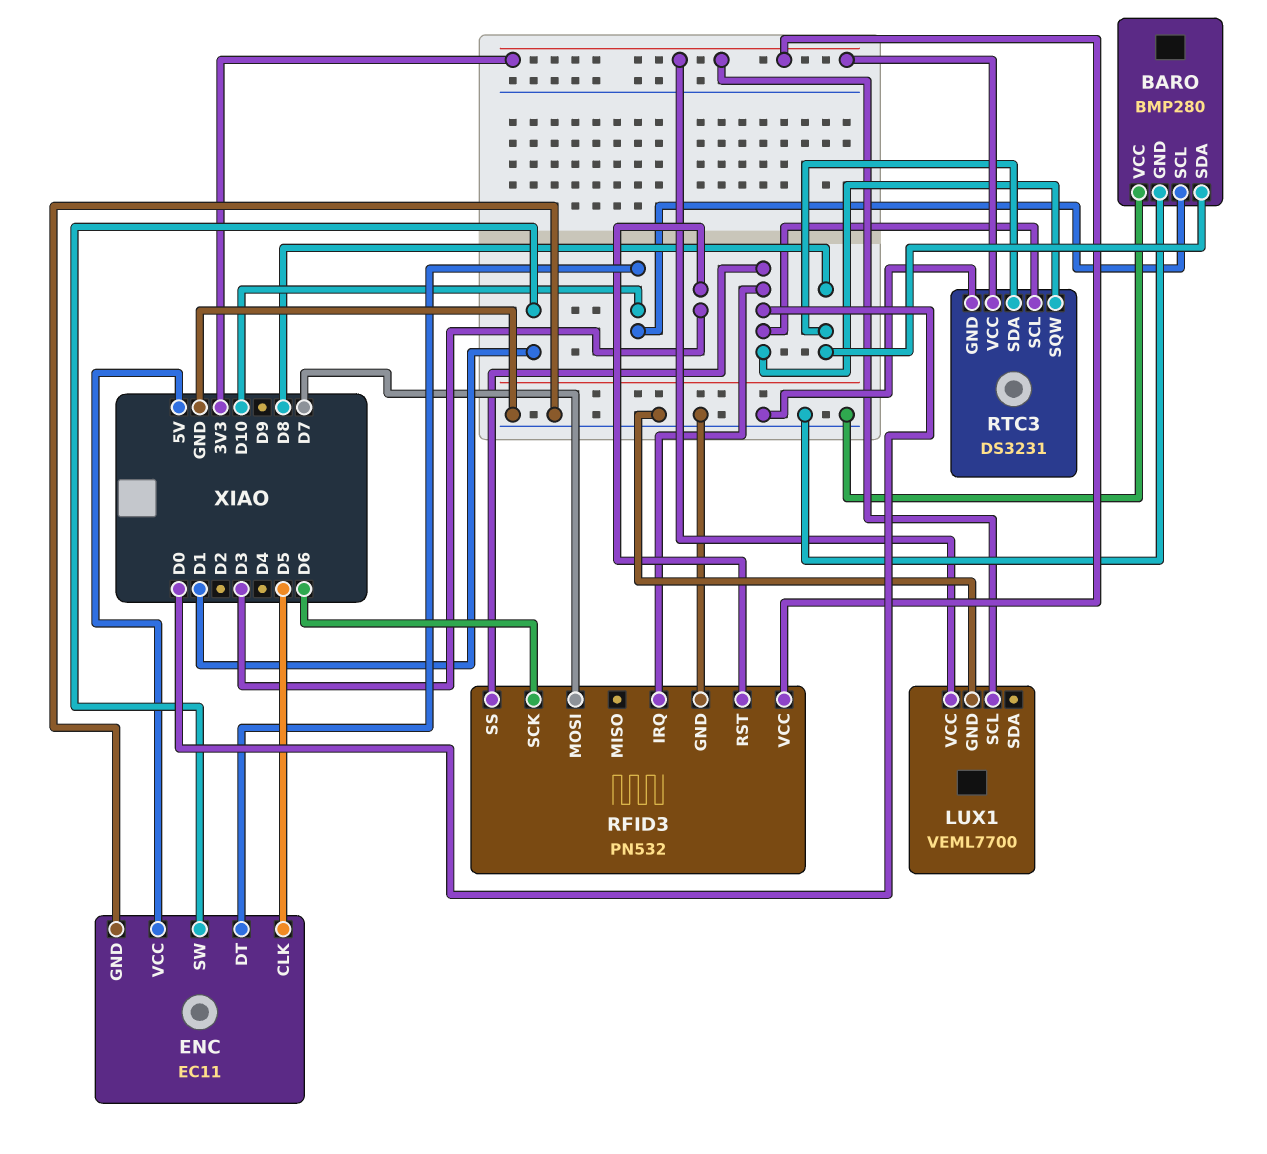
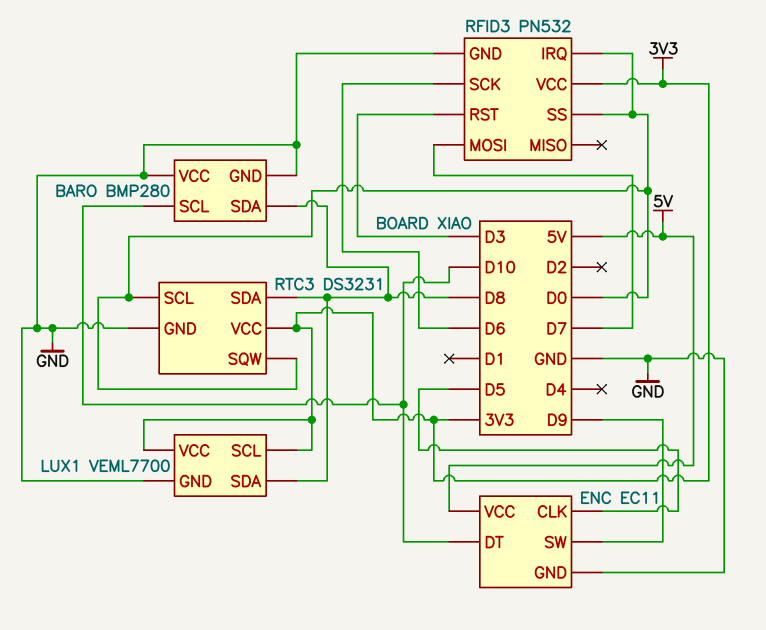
ENC pin SW: D1 -> D9
LUX1 pin SDA: none -> D8

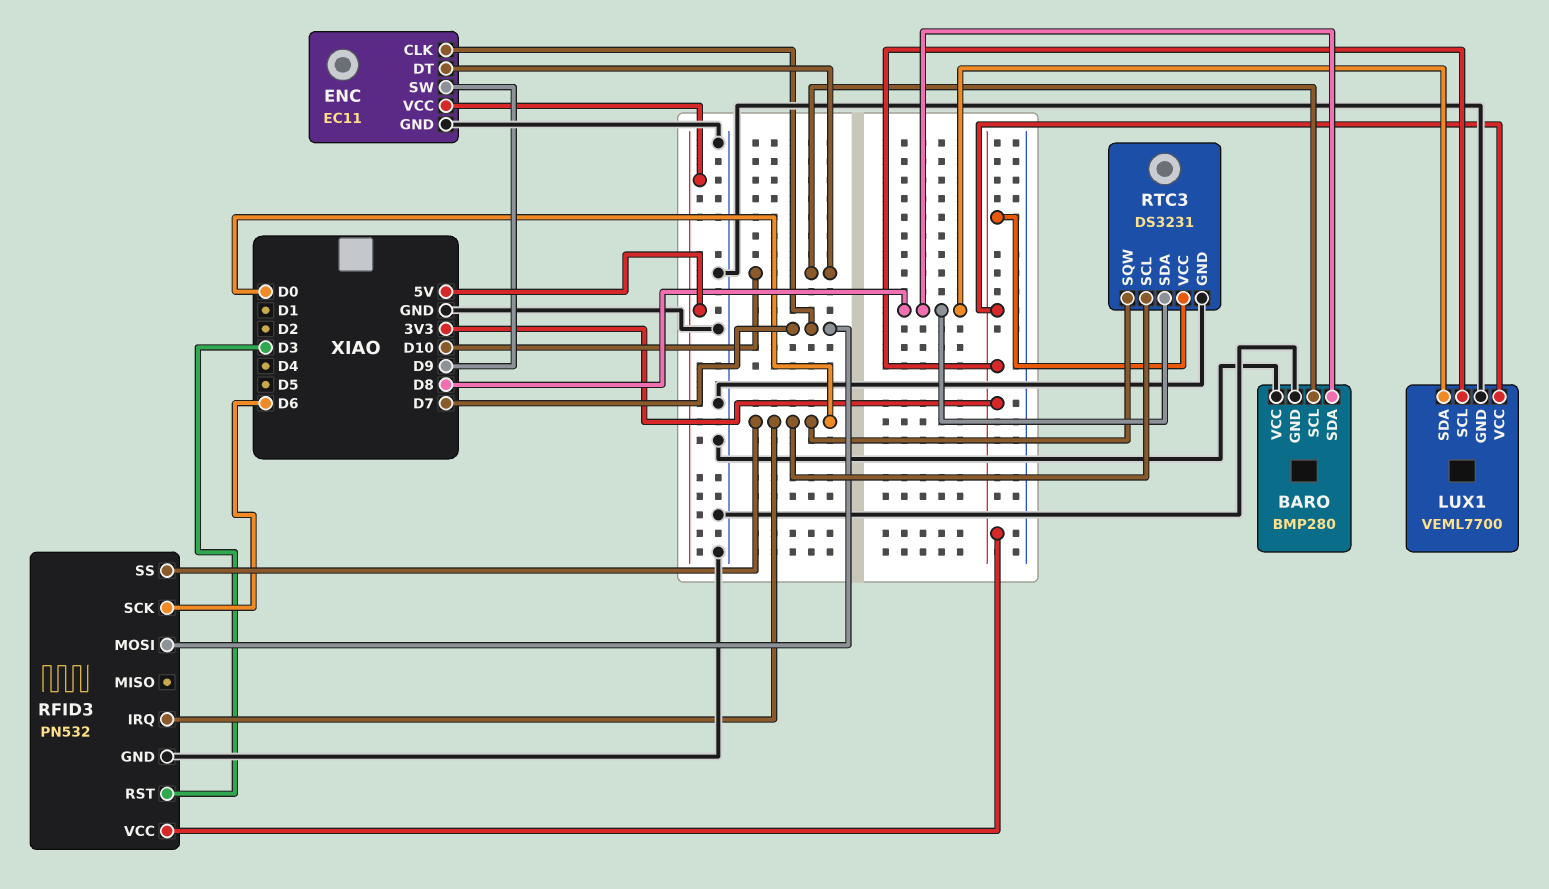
ENC pin CLK: D5 -> D7

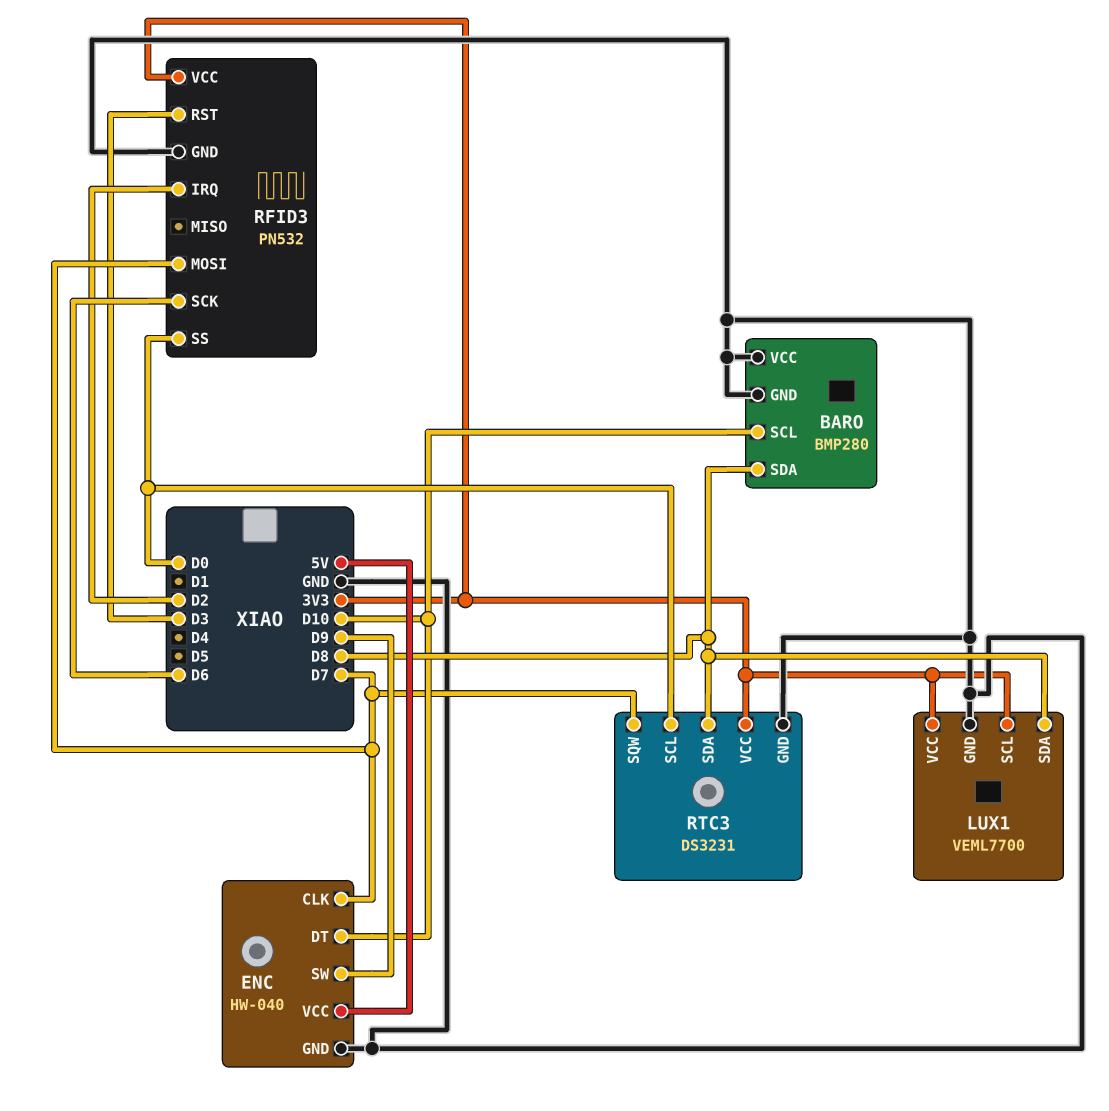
ENC: EC11 -> HW-040
RFID3 pin IRQ: D0 -> D2
RTC3 pin SQW: D0 -> D7

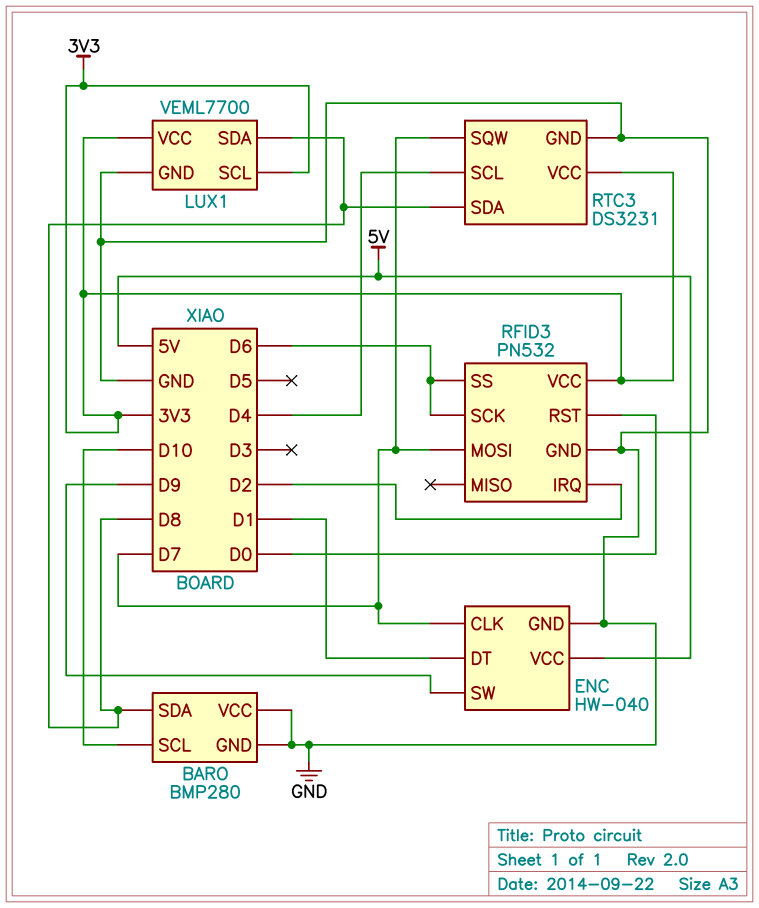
ENC pin DT: D10 -> D1
RFID3 pin RST: D3 -> D0
RFID3 pin SS: D0 -> D6
RTC3 pin SCL: D0 -> D4

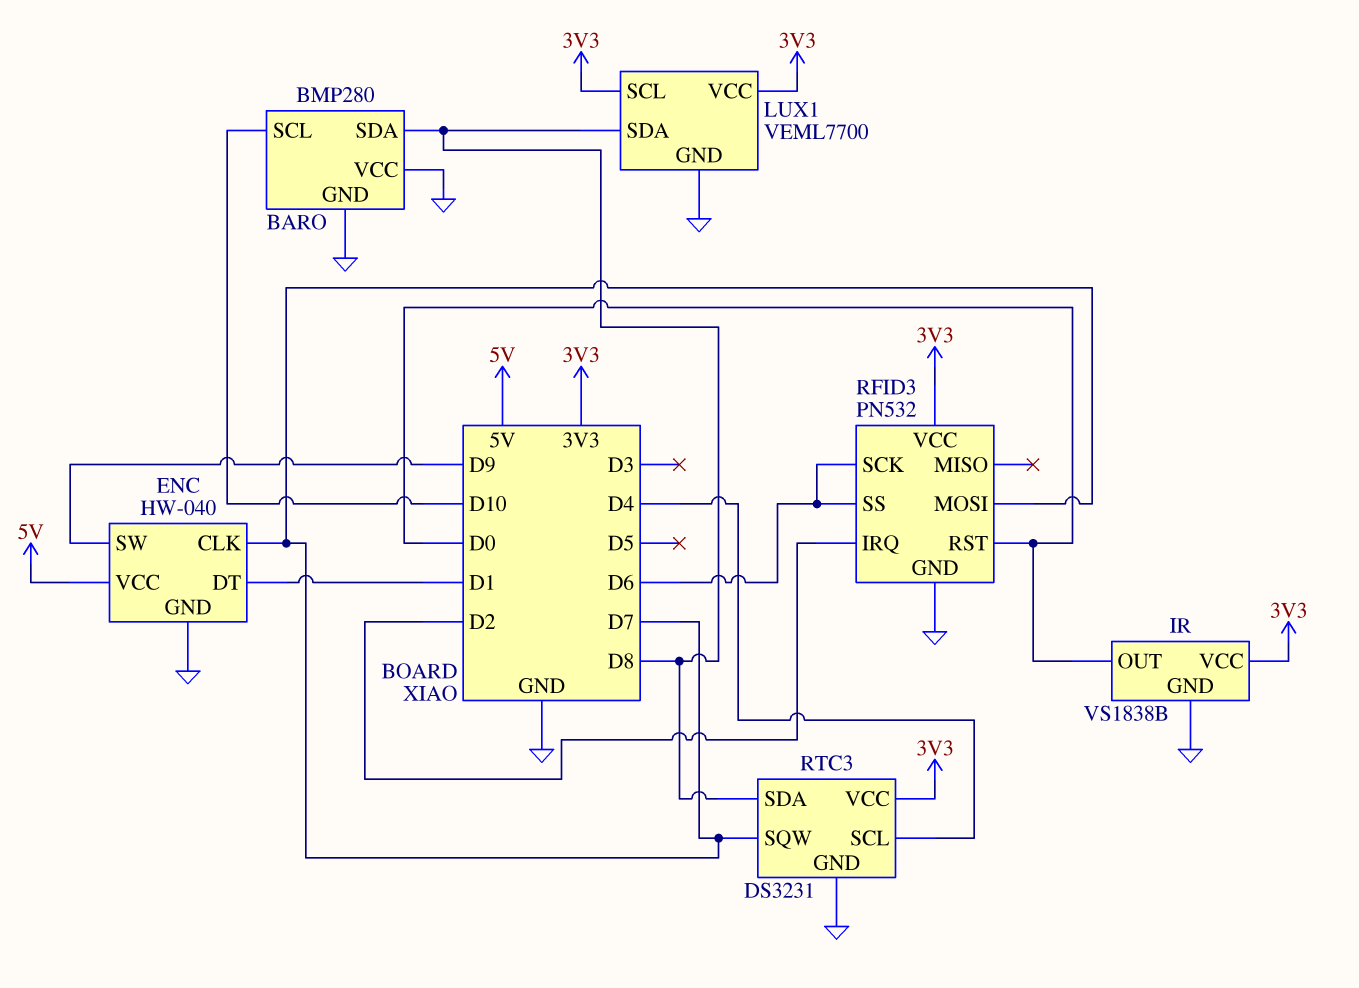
IR: none -> VS1838B
IR pin GND: none -> GND
IR pin OUT: none -> D0
IR pin VCC: none -> 3V3

